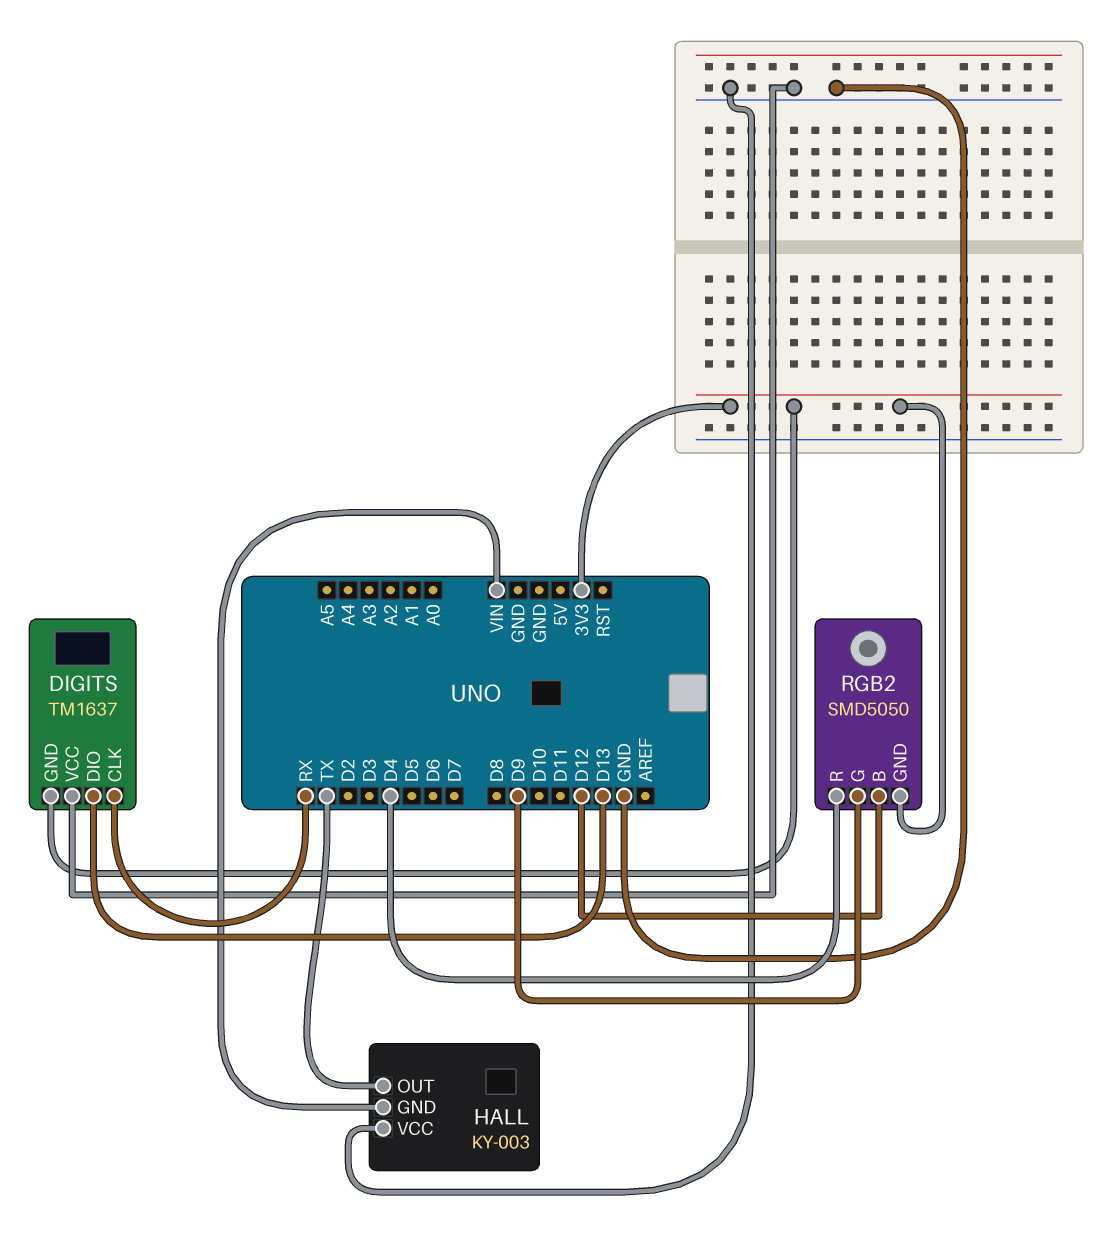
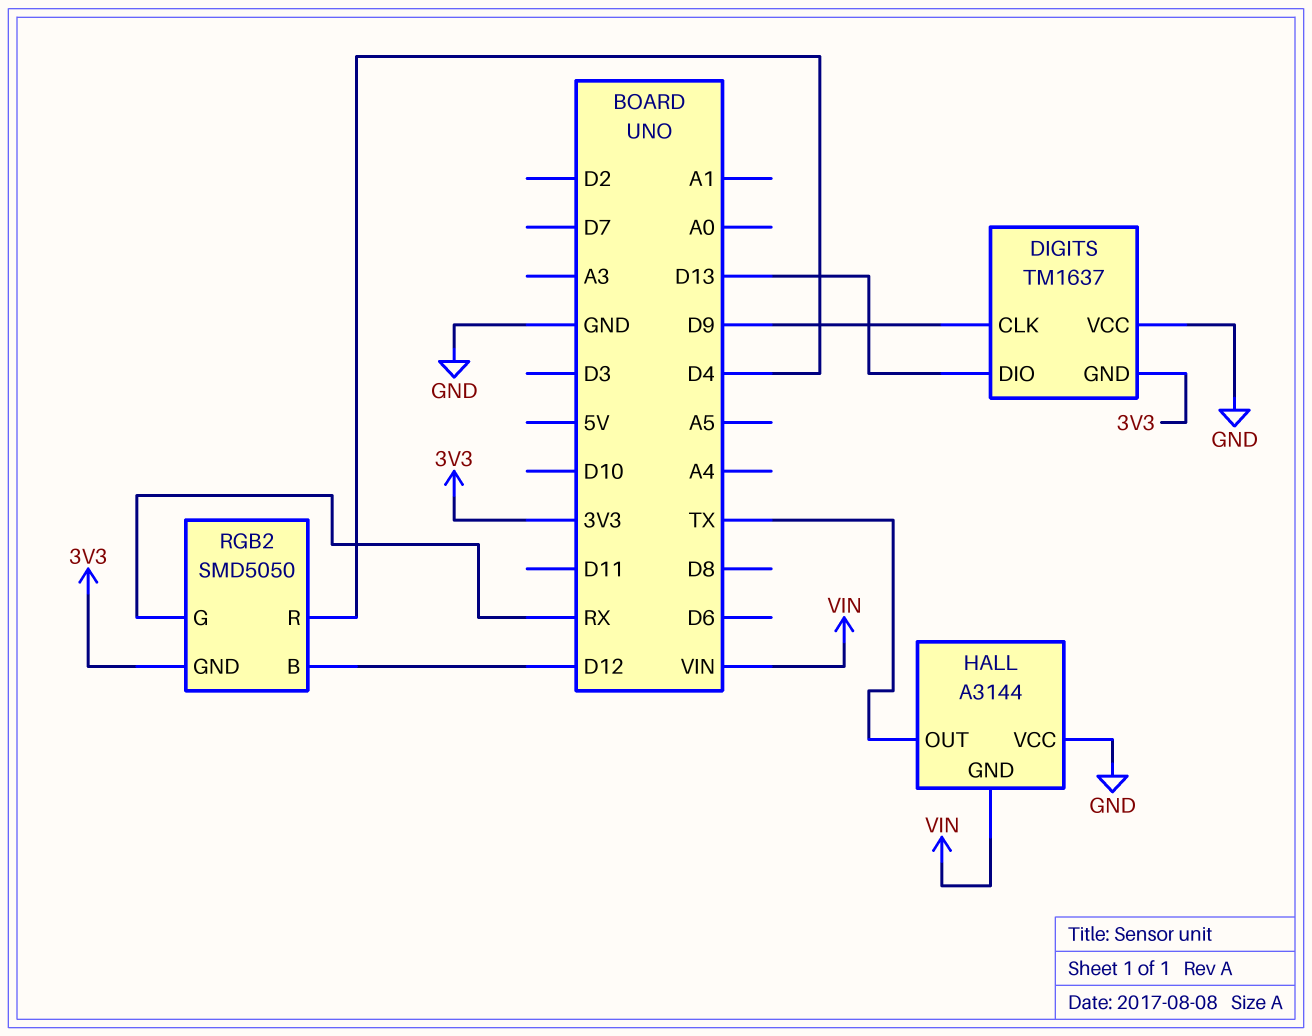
DIGITS pin CLK: RX -> D9
HALL: KY-003 -> A3144
RGB2 pin G: D9 -> RX

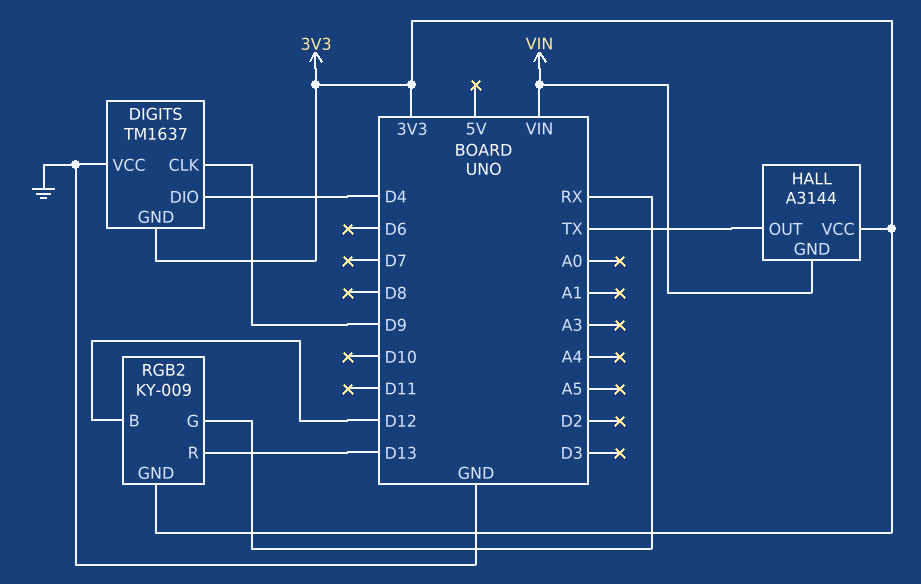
DIGITS pin DIO: D13 -> D4
HALL pin VCC: GND -> 3V3
RGB2: SMD5050 -> KY-009
RGB2 pin R: D4 -> D13

